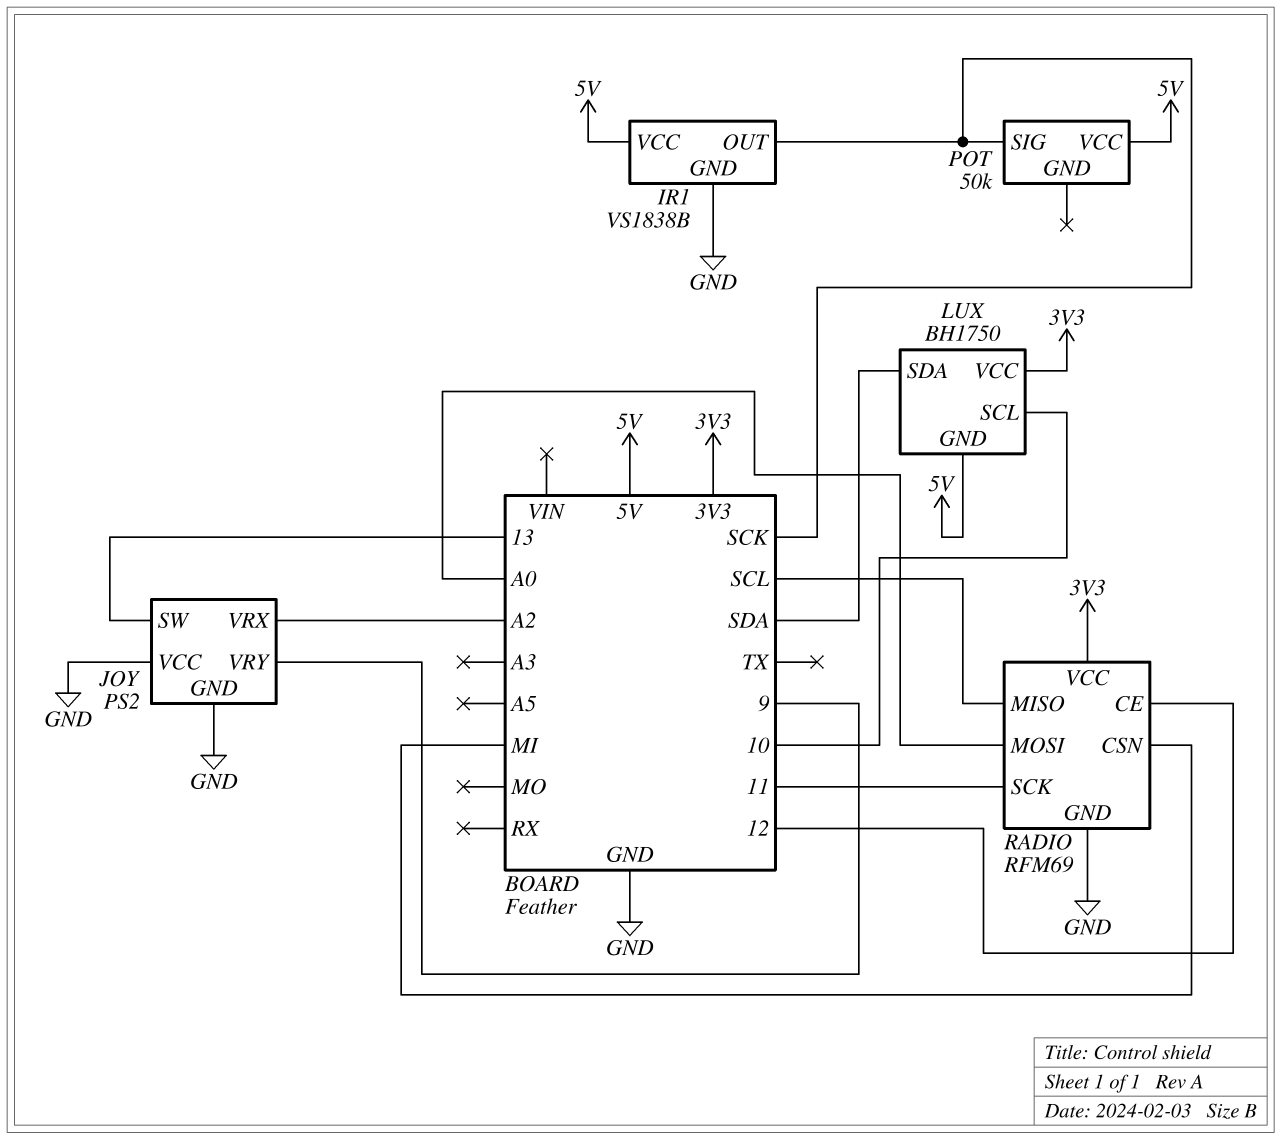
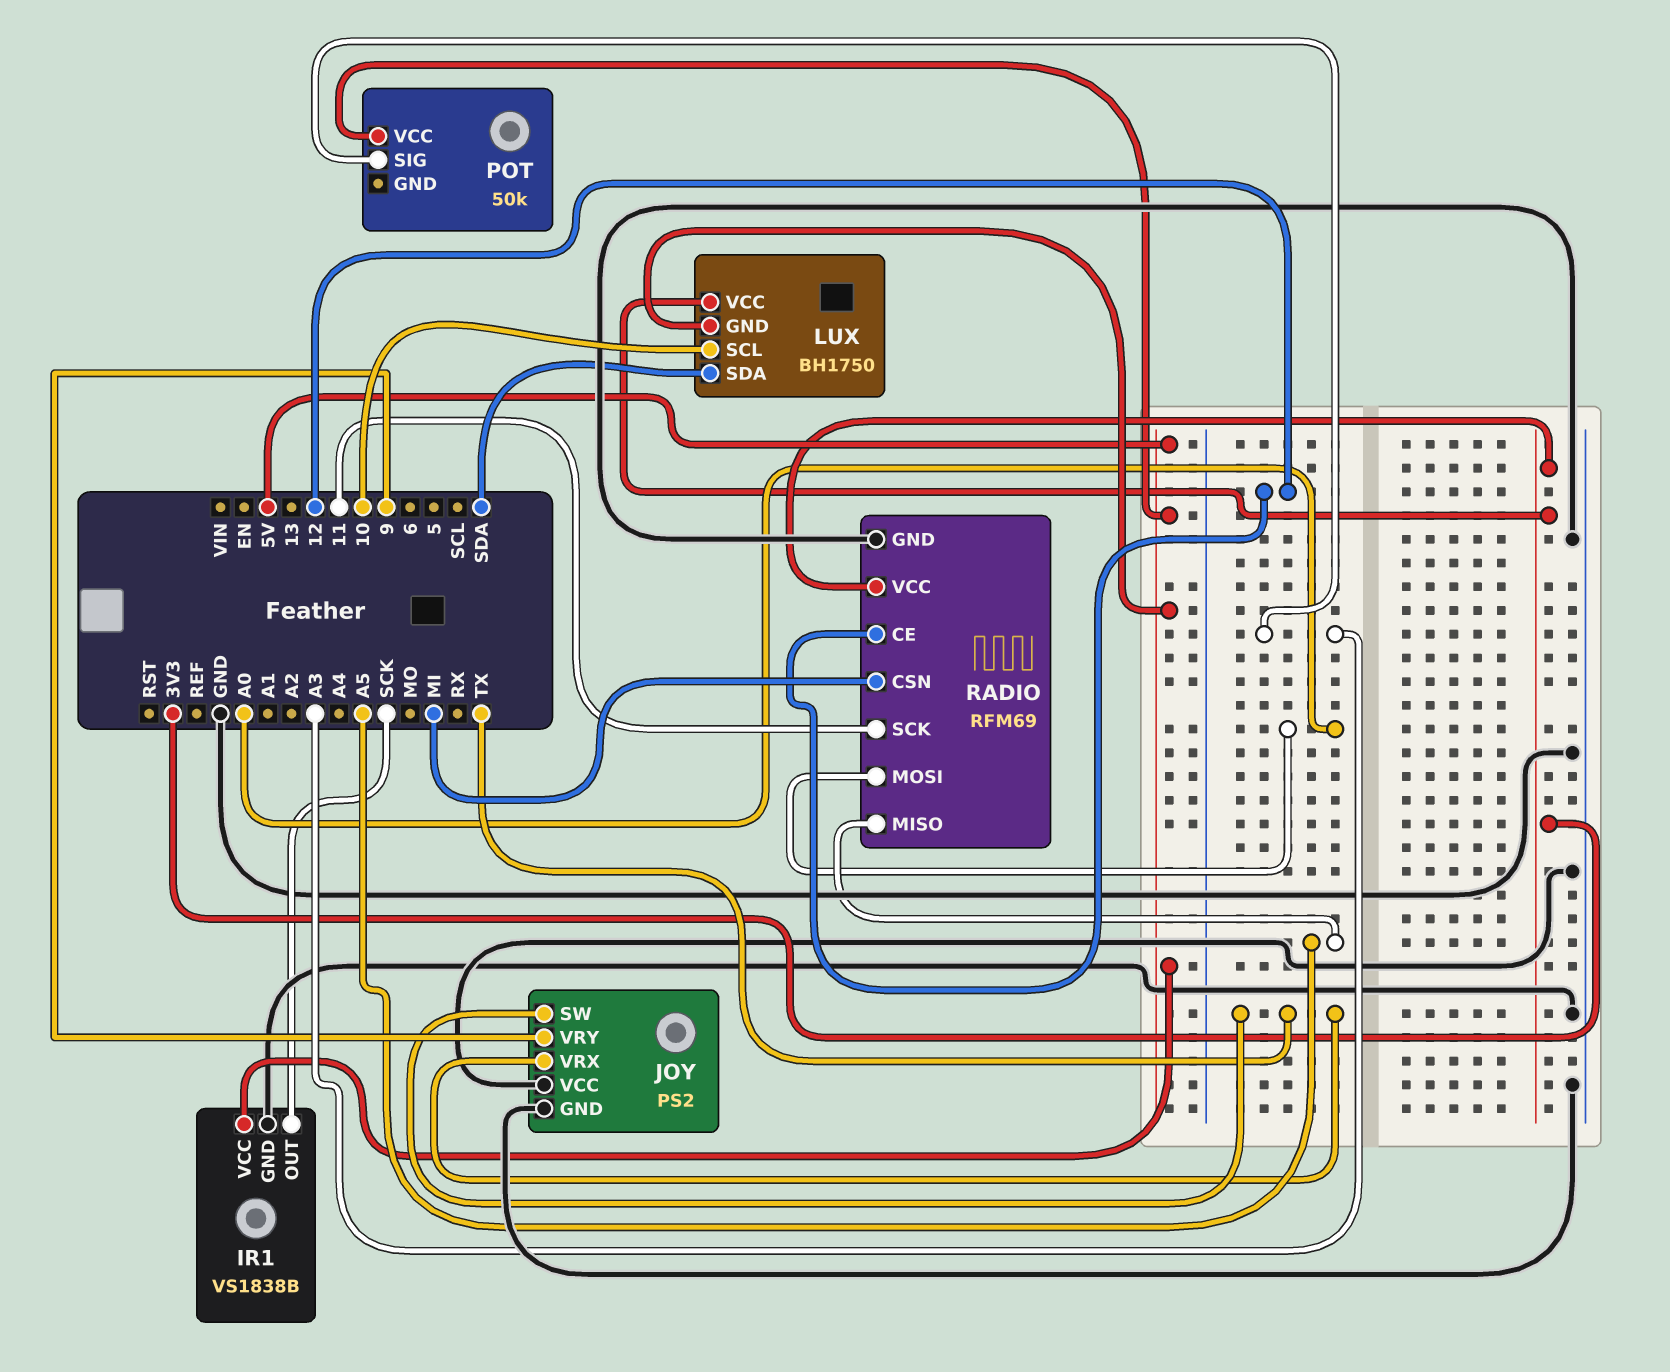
JOY pin SW: 13 -> TX
JOY pin VRX: A2 -> TX
POT pin SIG: SCK -> A3
RADIO pin MISO: SCL -> A5

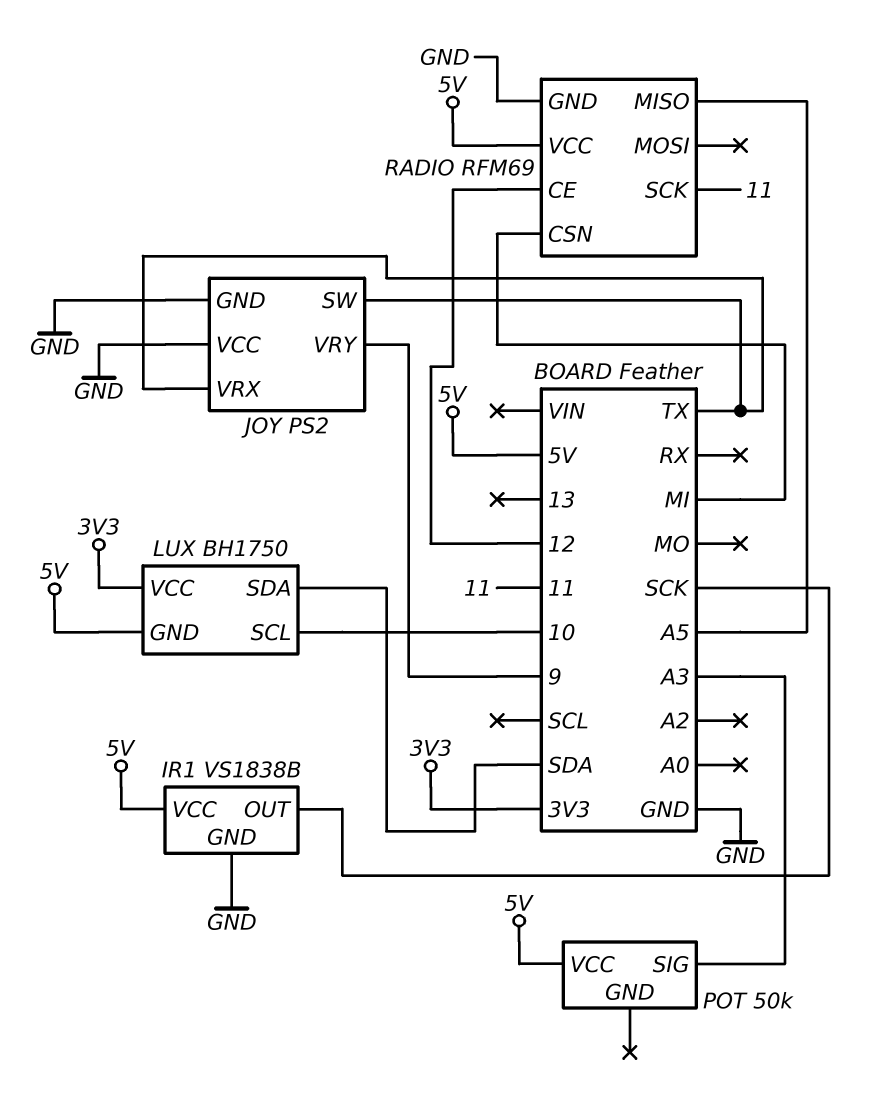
RADIO pin MOSI: A0 -> none
RADIO pin VCC: 3V3 -> 5V

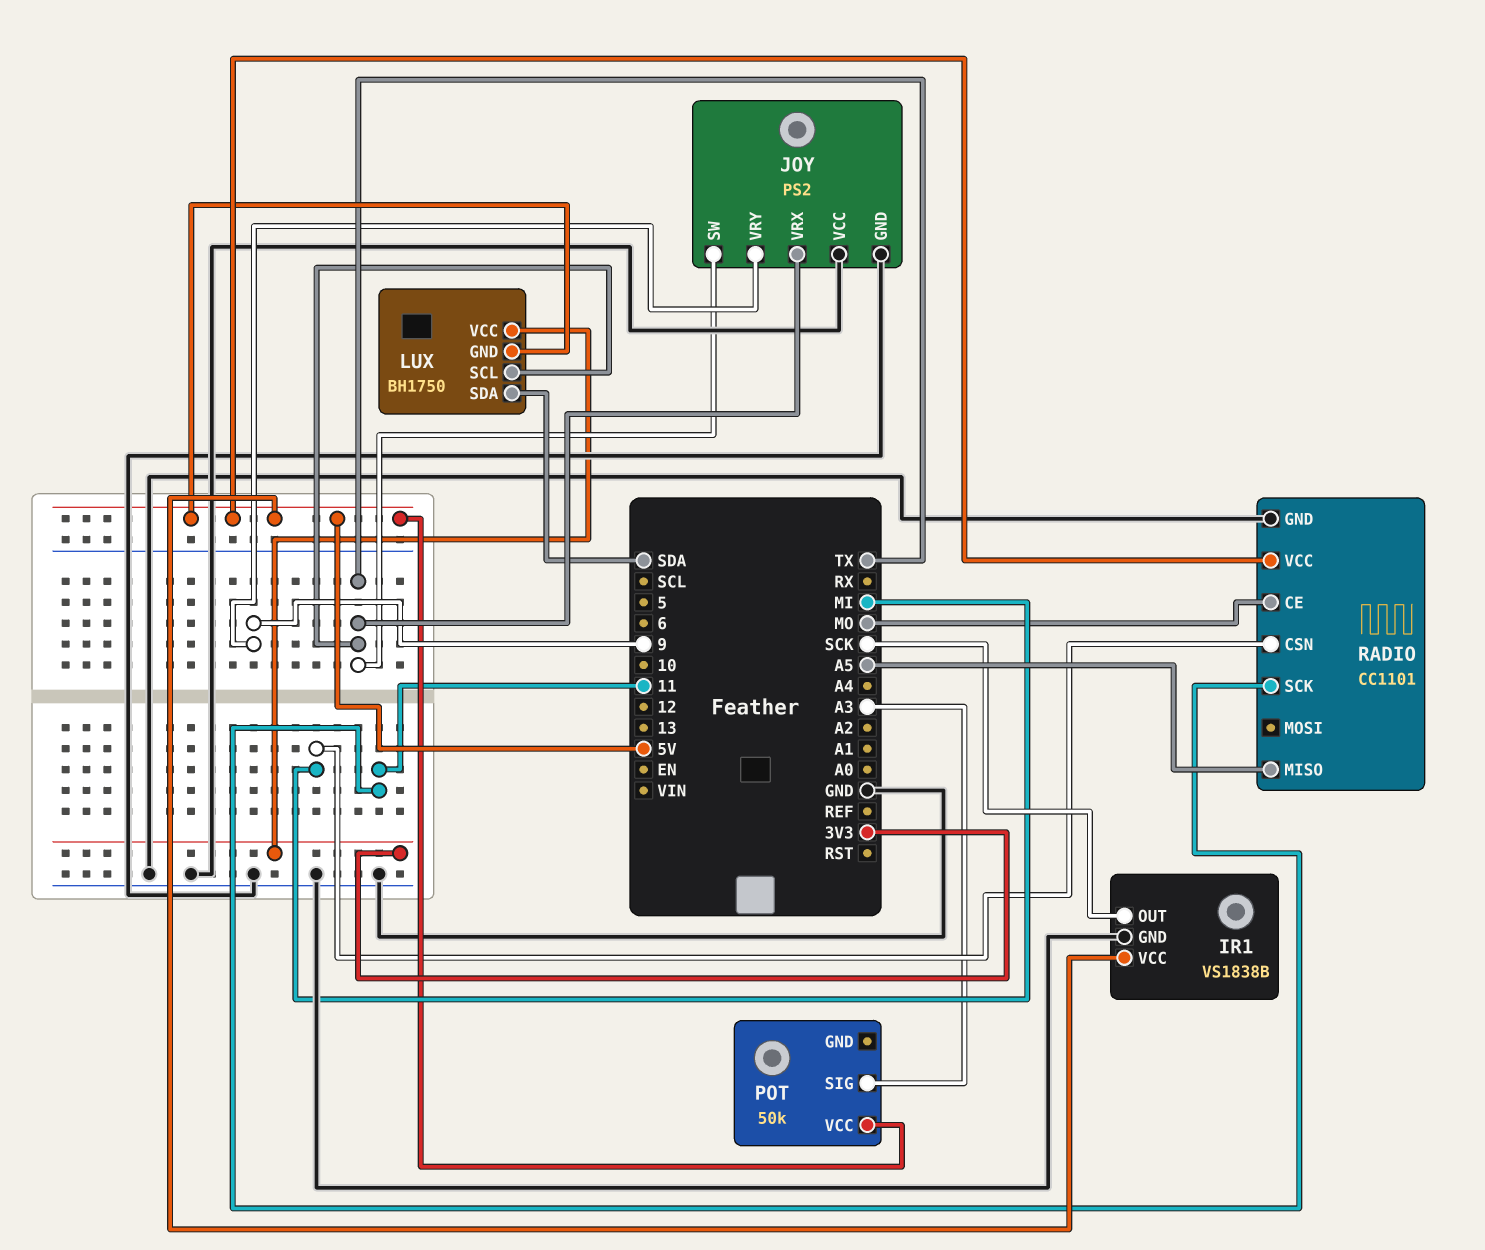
LUX pin SCL: 10 -> TX
RADIO: RFM69 -> CC1101
RADIO pin CE: 12 -> MO

